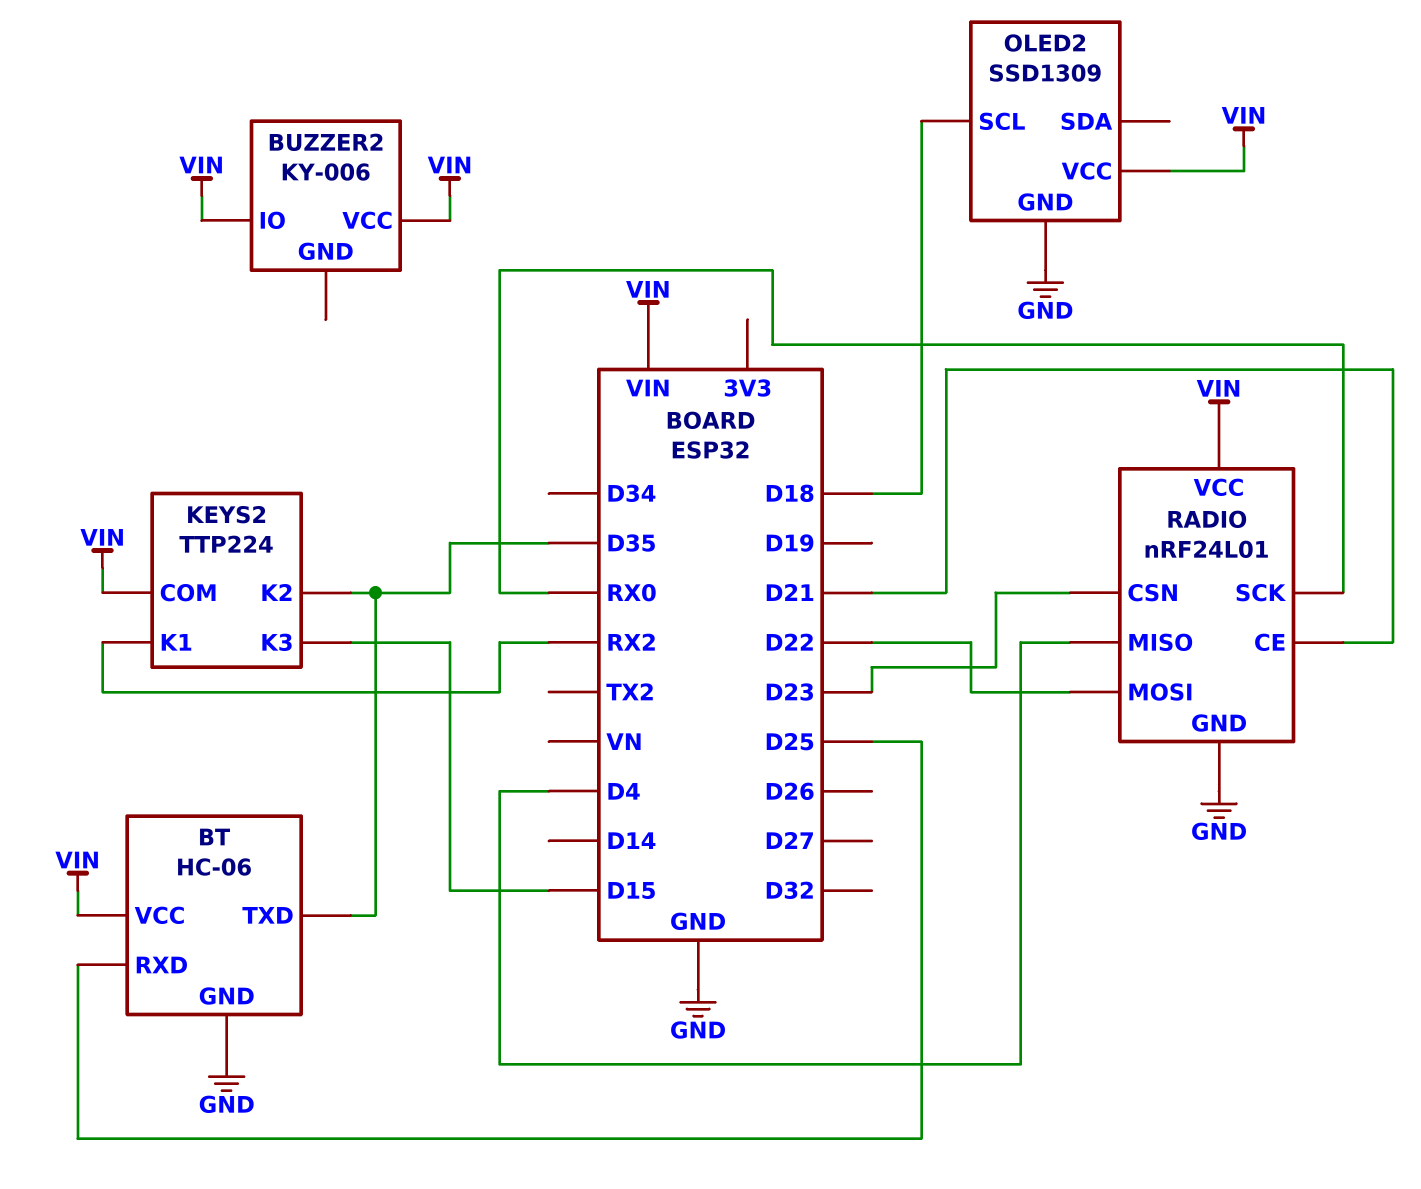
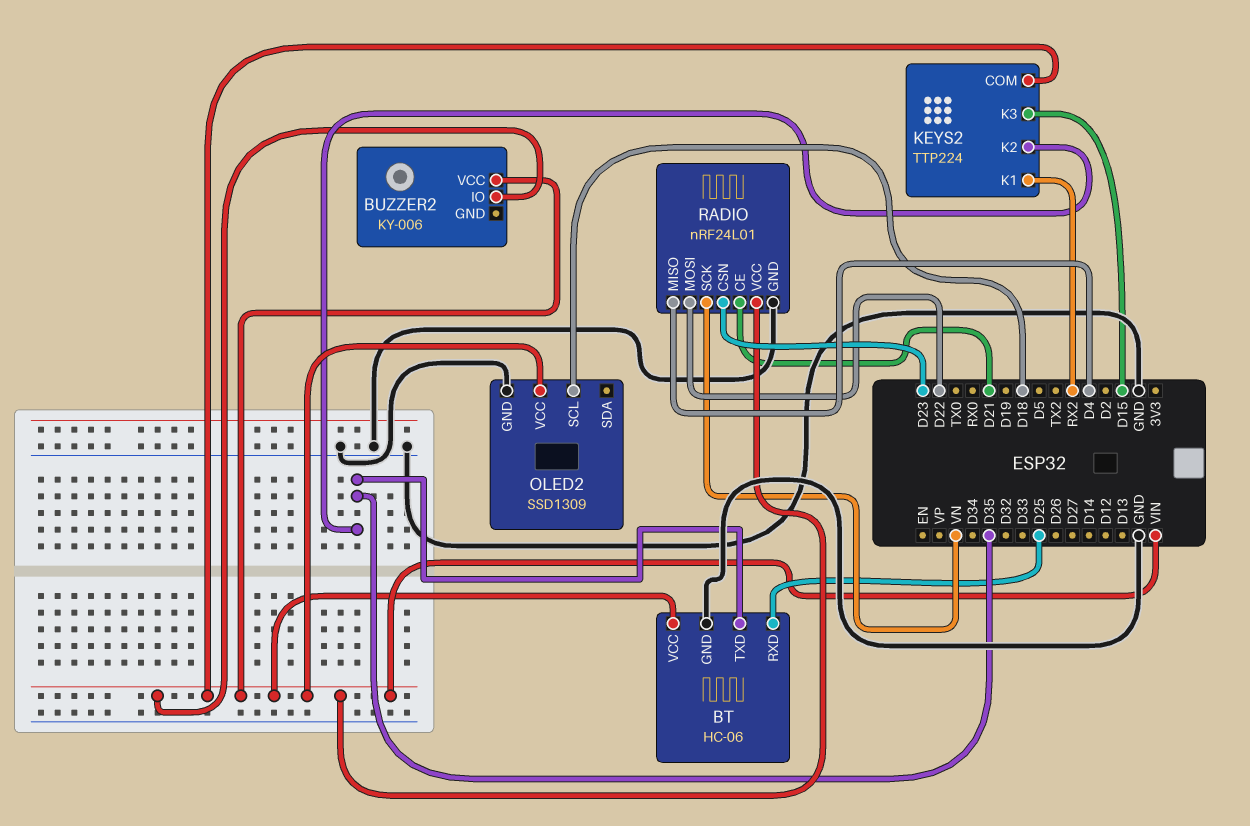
RADIO pin SCK: RX0 -> VN

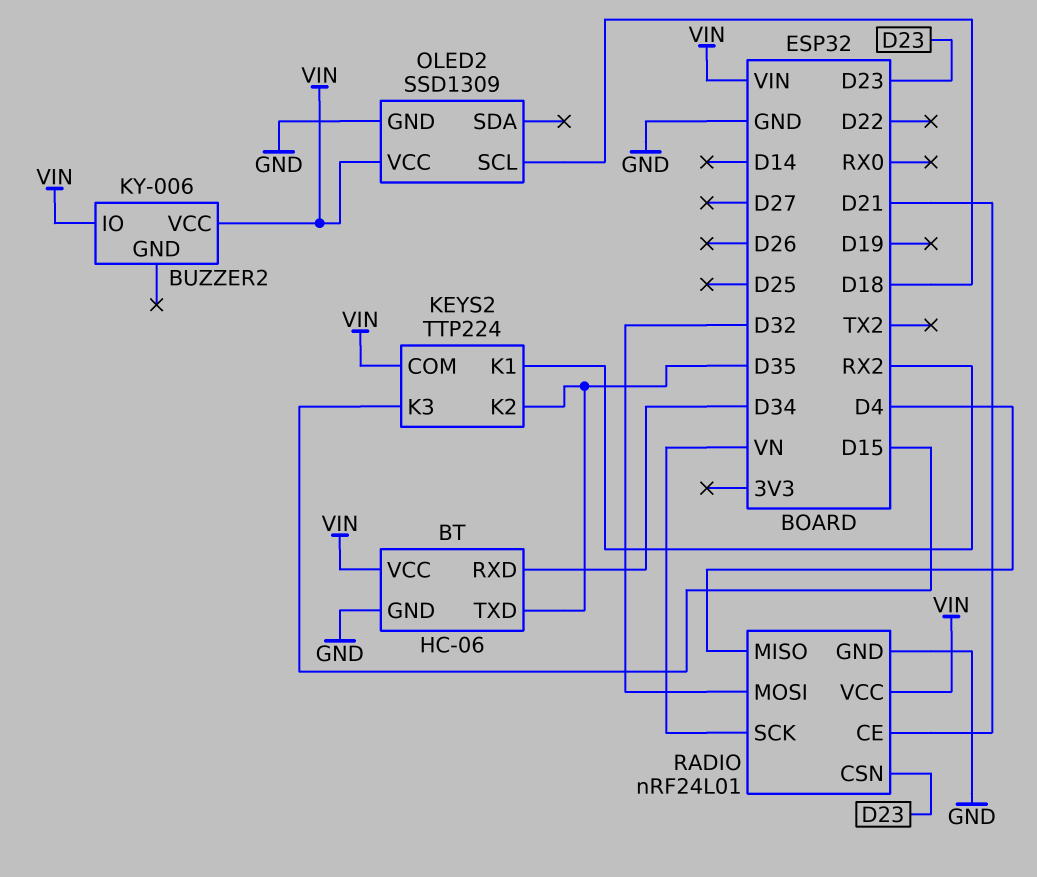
BT pin RXD: D25 -> D34
RADIO pin MOSI: D22 -> D32

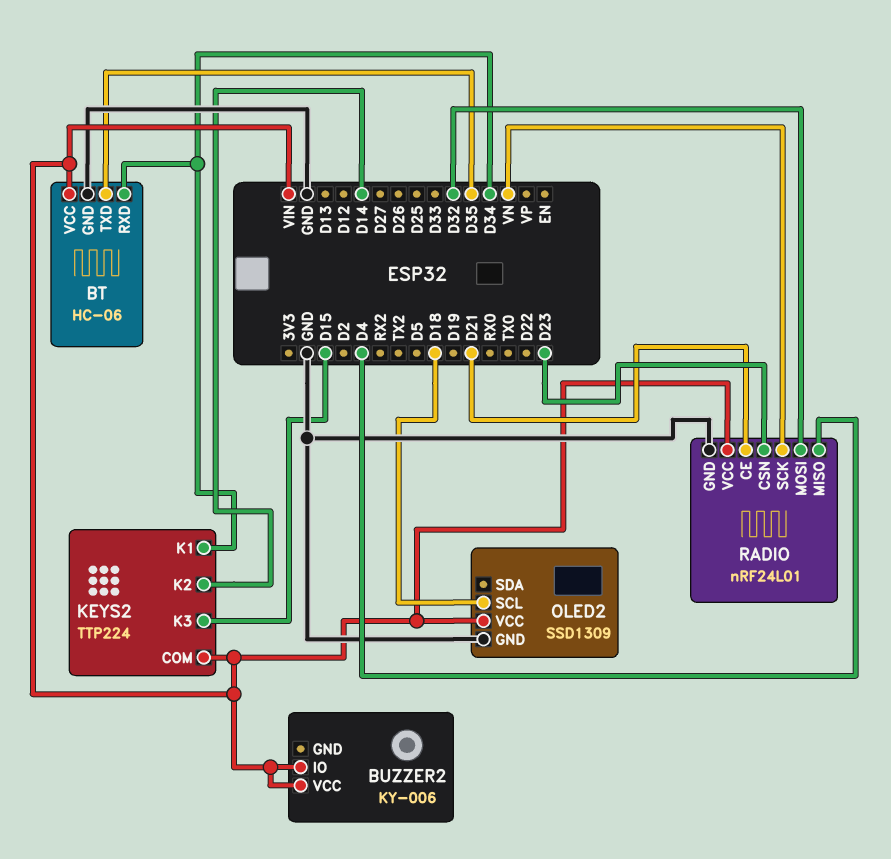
KEYS2 pin K1: RX2 -> D34
KEYS2 pin K2: D35 -> D14

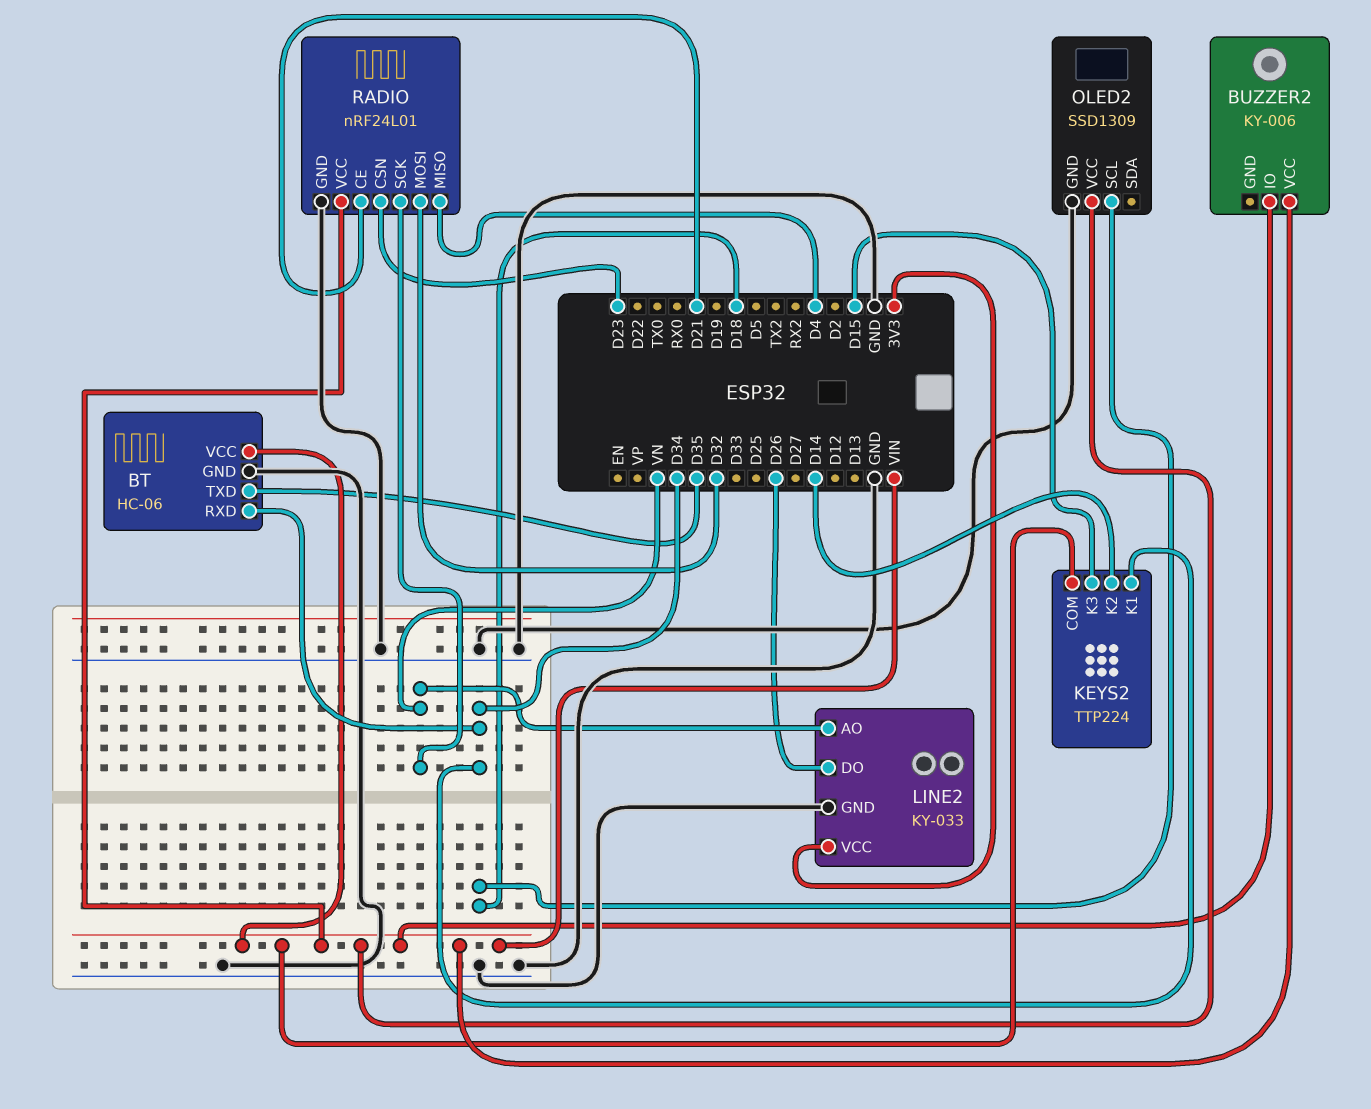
LINE2: none -> KY-033
LINE2 pin AO: none -> VN
LINE2 pin DO: none -> D26
LINE2 pin GND: none -> GND
LINE2 pin VCC: none -> 3V3

